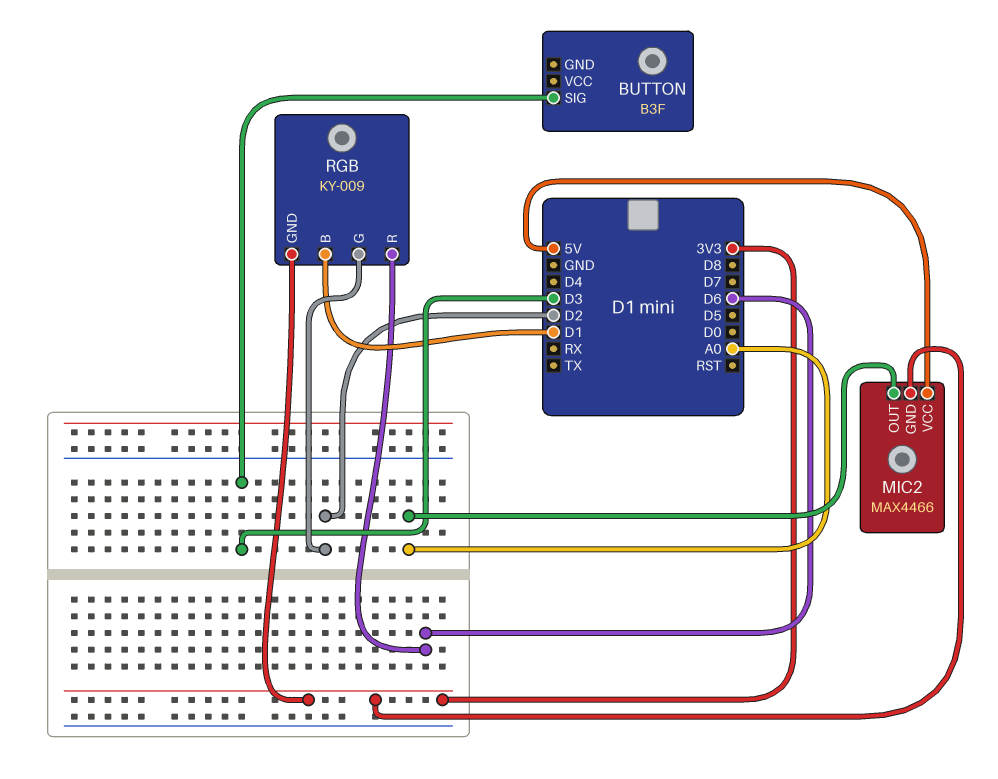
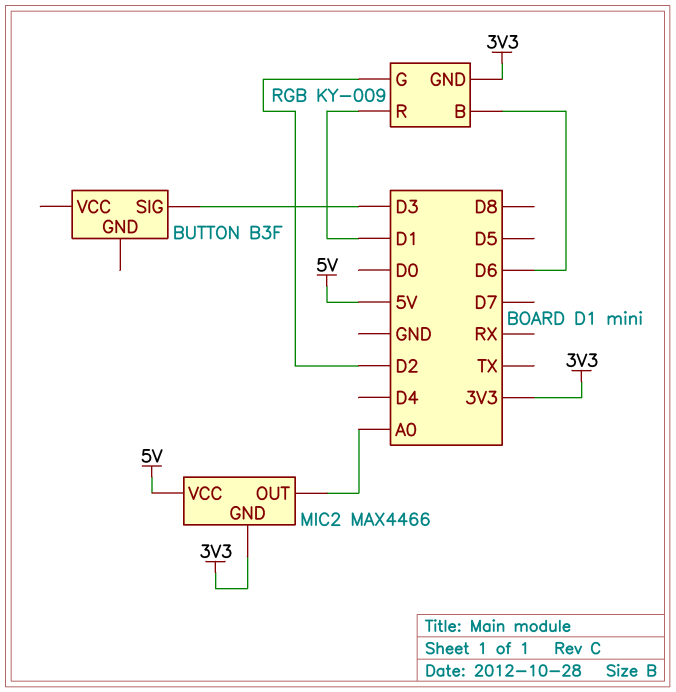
RGB pin B: D1 -> D6
RGB pin R: D6 -> D1

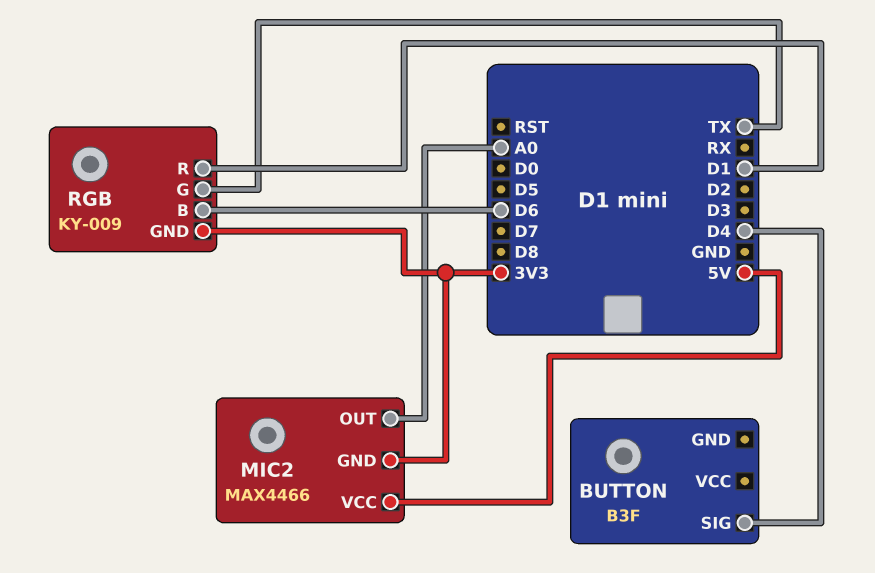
BUTTON pin SIG: D3 -> D4
RGB pin G: D2 -> TX

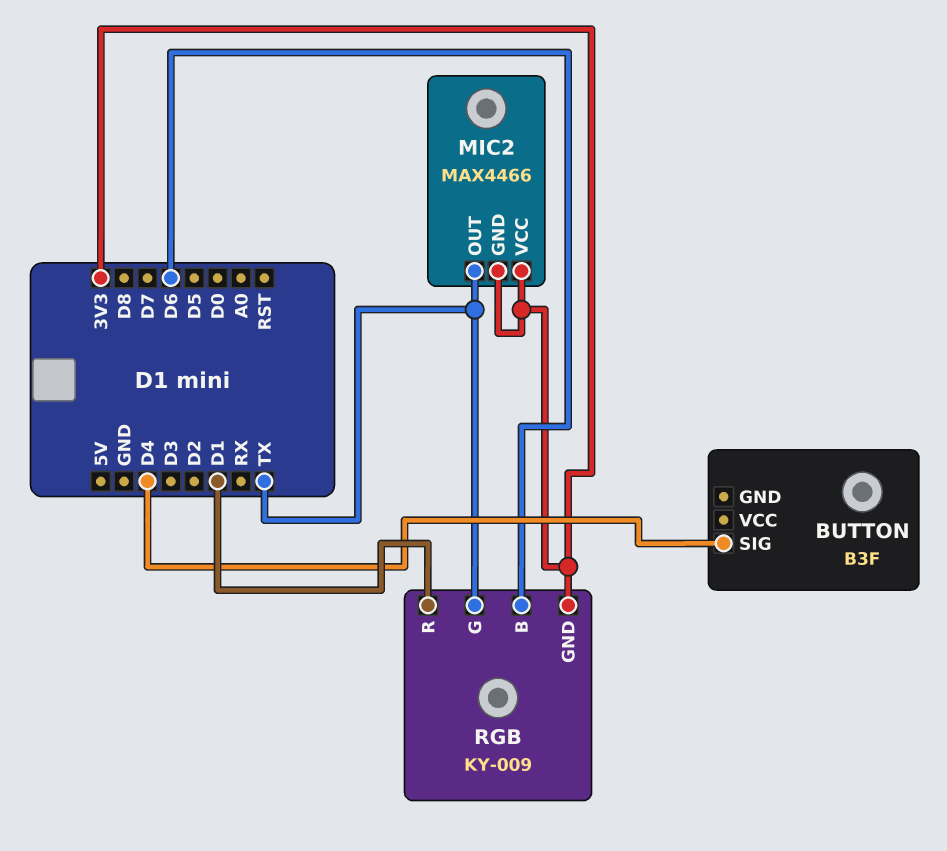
MIC2 pin OUT: A0 -> TX
MIC2 pin VCC: 5V -> 3V3

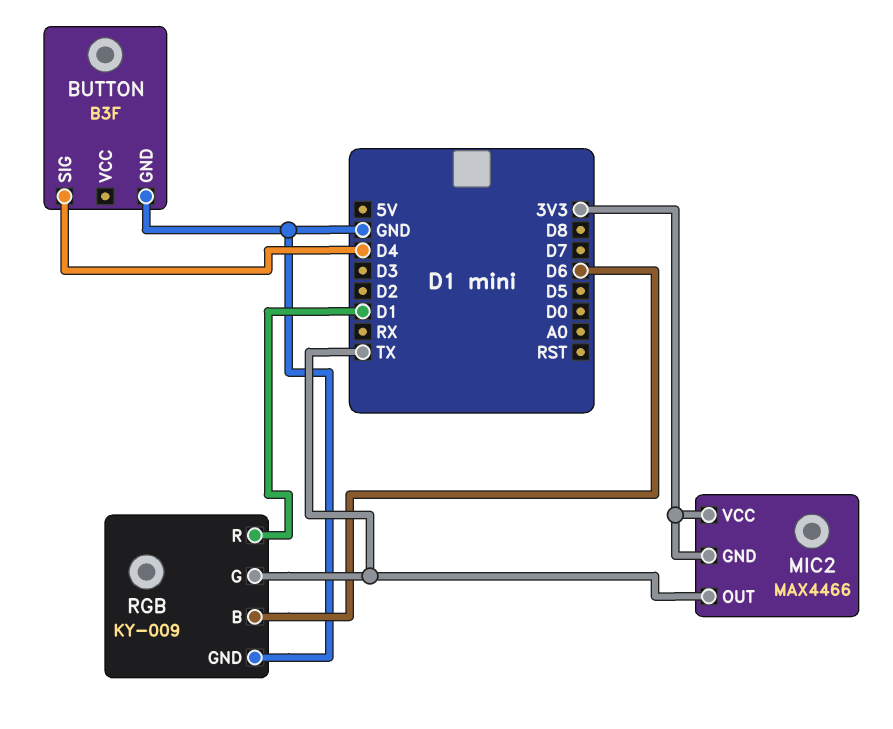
BUTTON pin GND: none -> GND
RGB pin GND: 3V3 -> GND

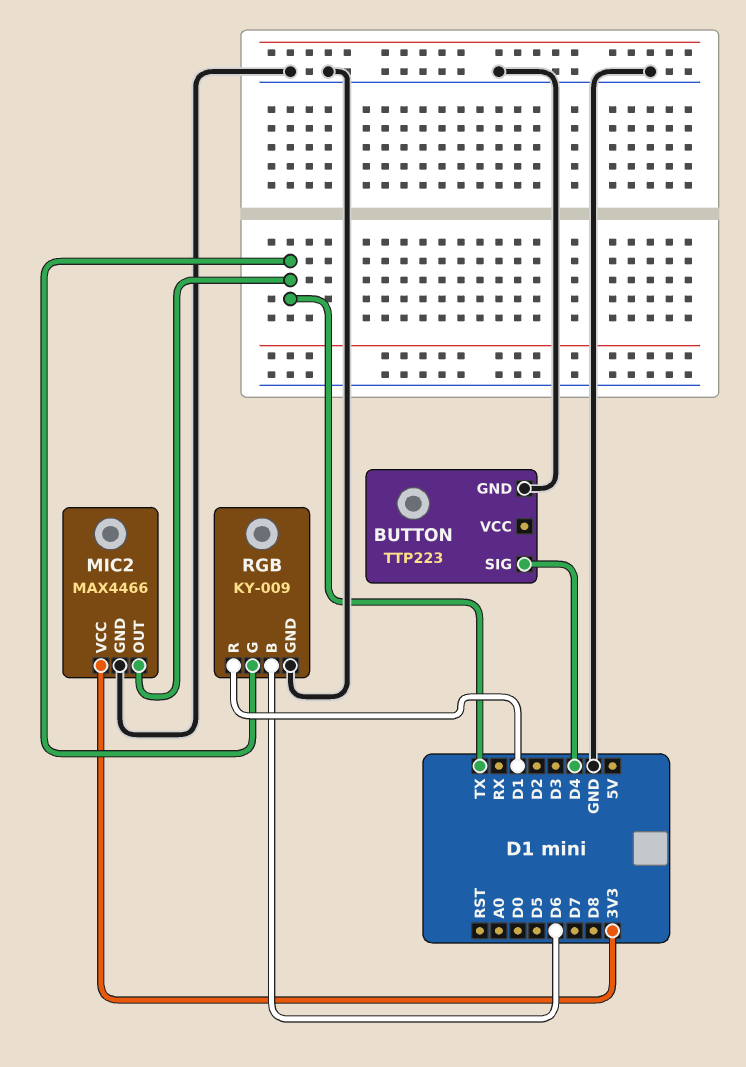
BUTTON: B3F -> TTP223
MIC2 pin GND: 3V3 -> GND

